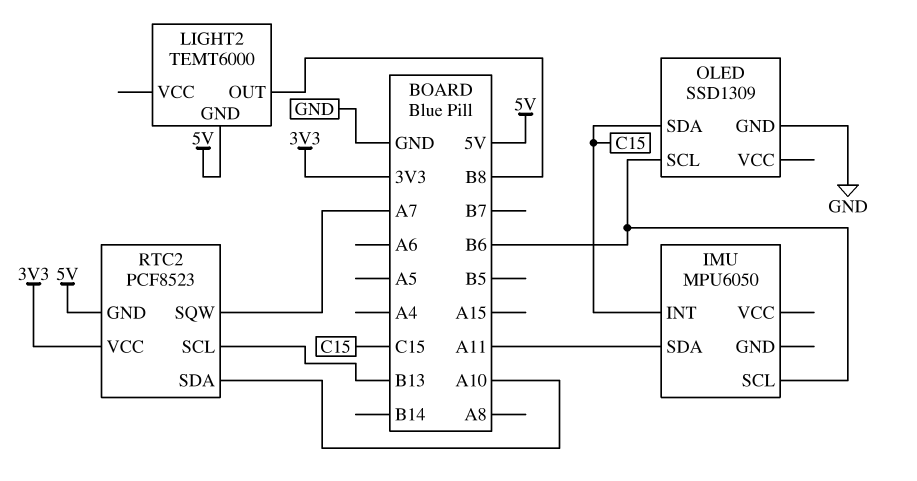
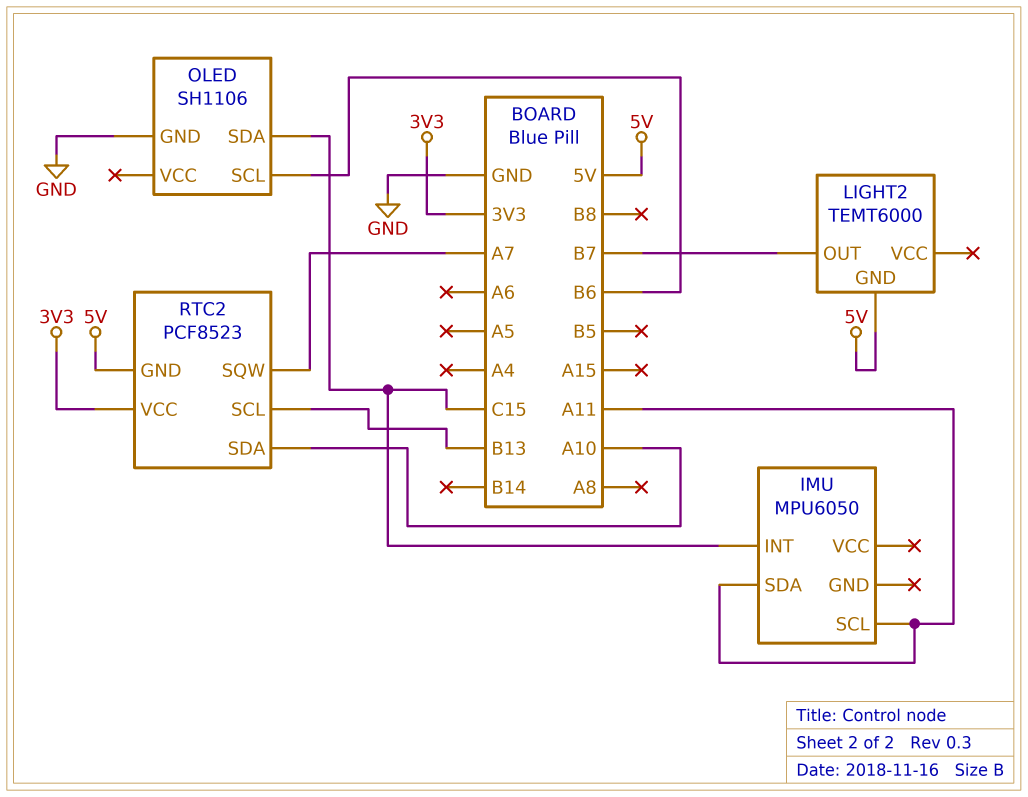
IMU pin SCL: B6 -> A11
LIGHT2 pin OUT: B8 -> B7
OLED: SSD1309 -> SH1106

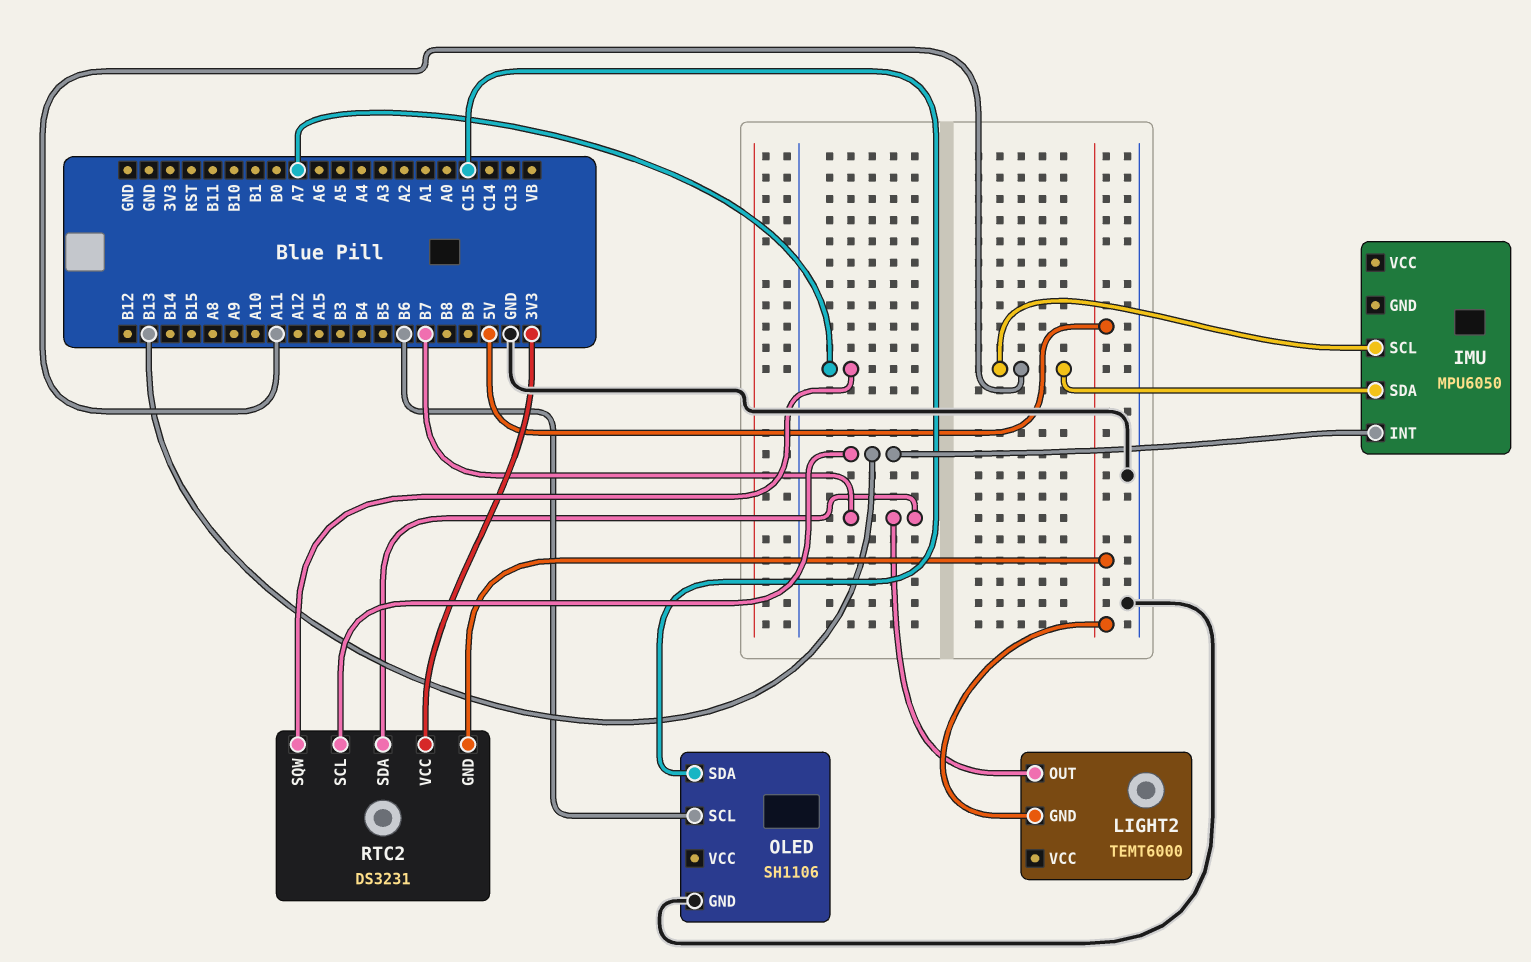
IMU pin INT: C15 -> B13
RTC2: PCF8523 -> DS3231
RTC2 pin SDA: A10 -> B7

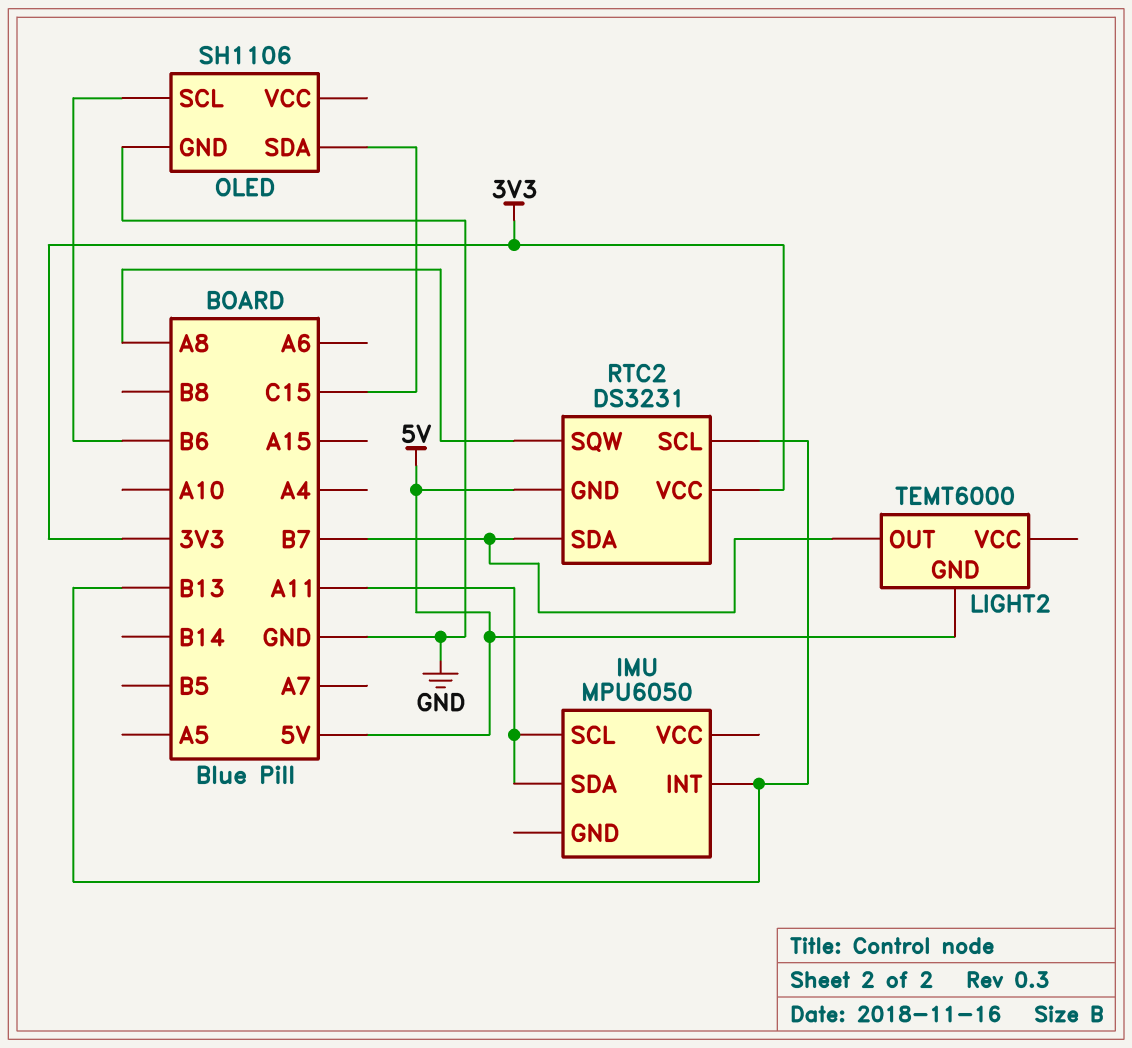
RTC2 pin SQW: A7 -> A8

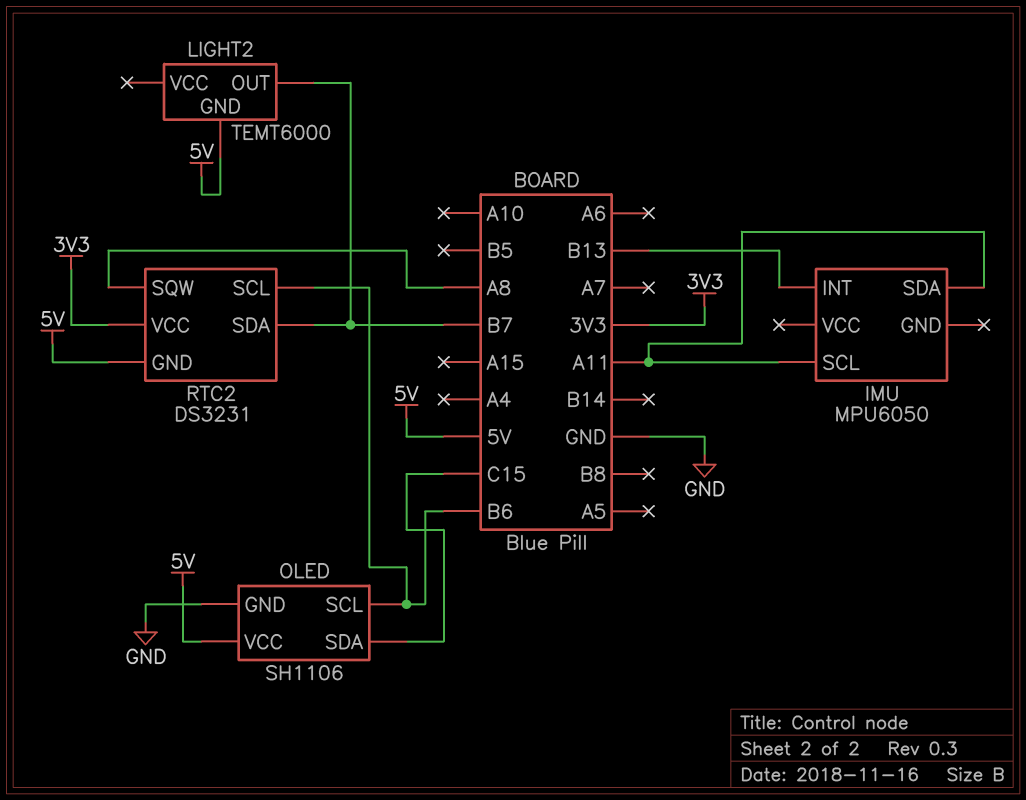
OLED pin VCC: none -> 5V
RTC2 pin SCL: B13 -> B6

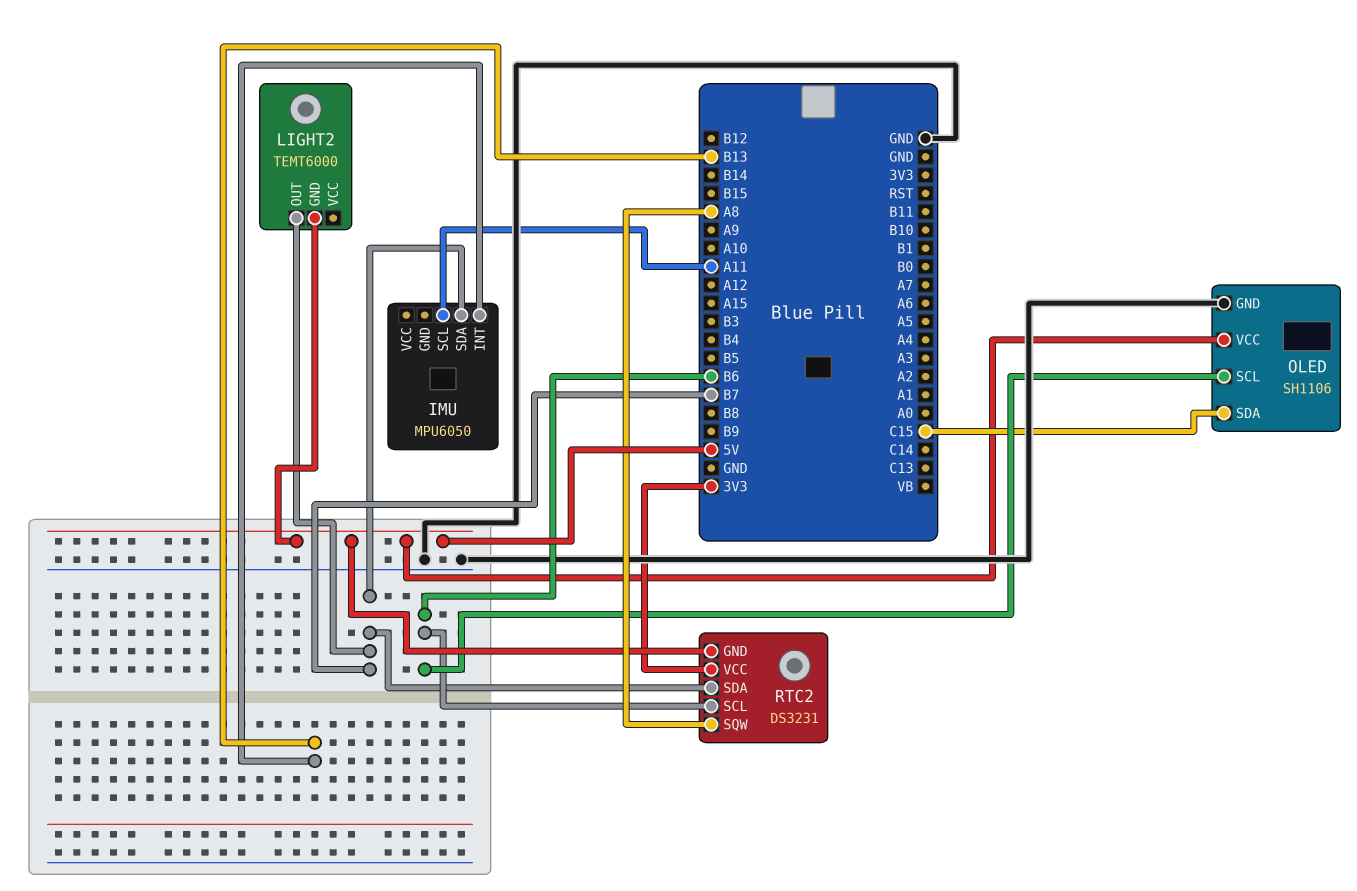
IMU pin SDA: A11 -> B7

